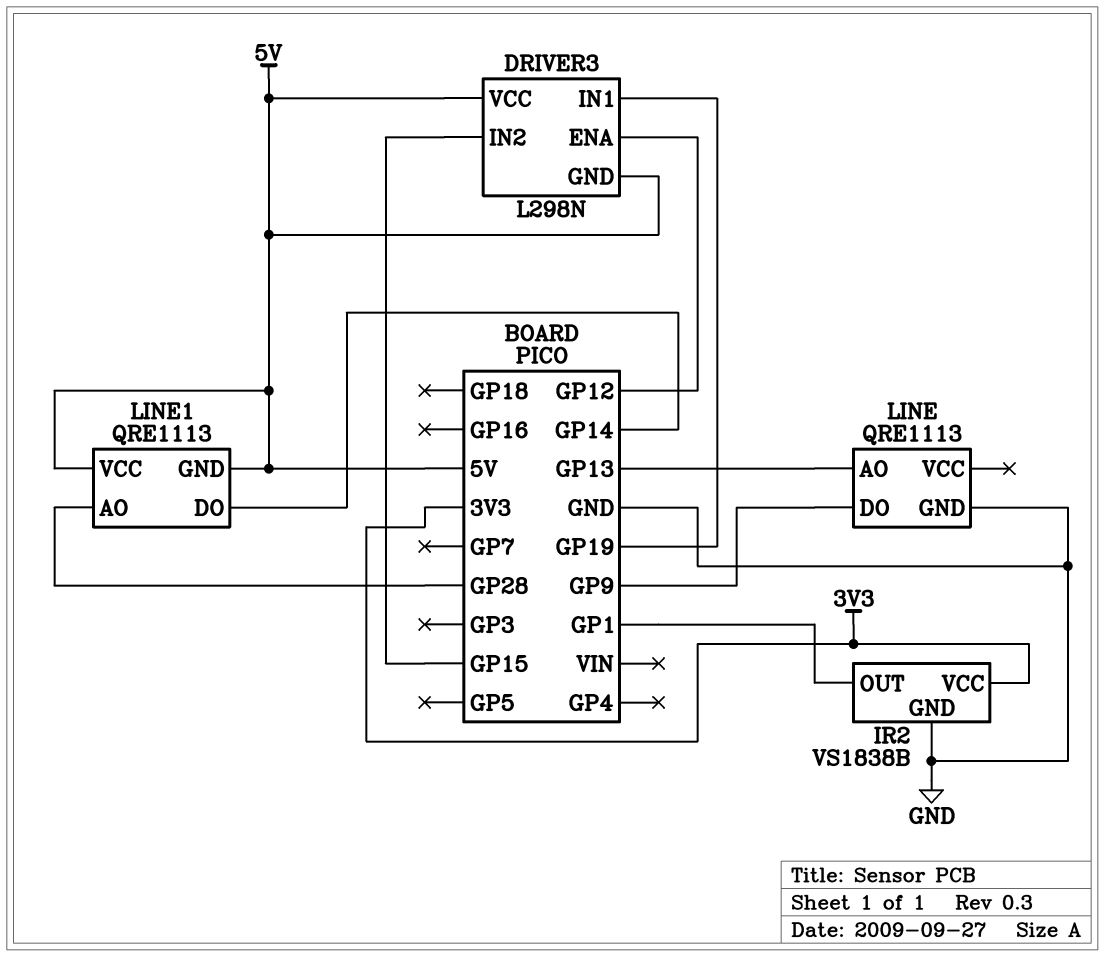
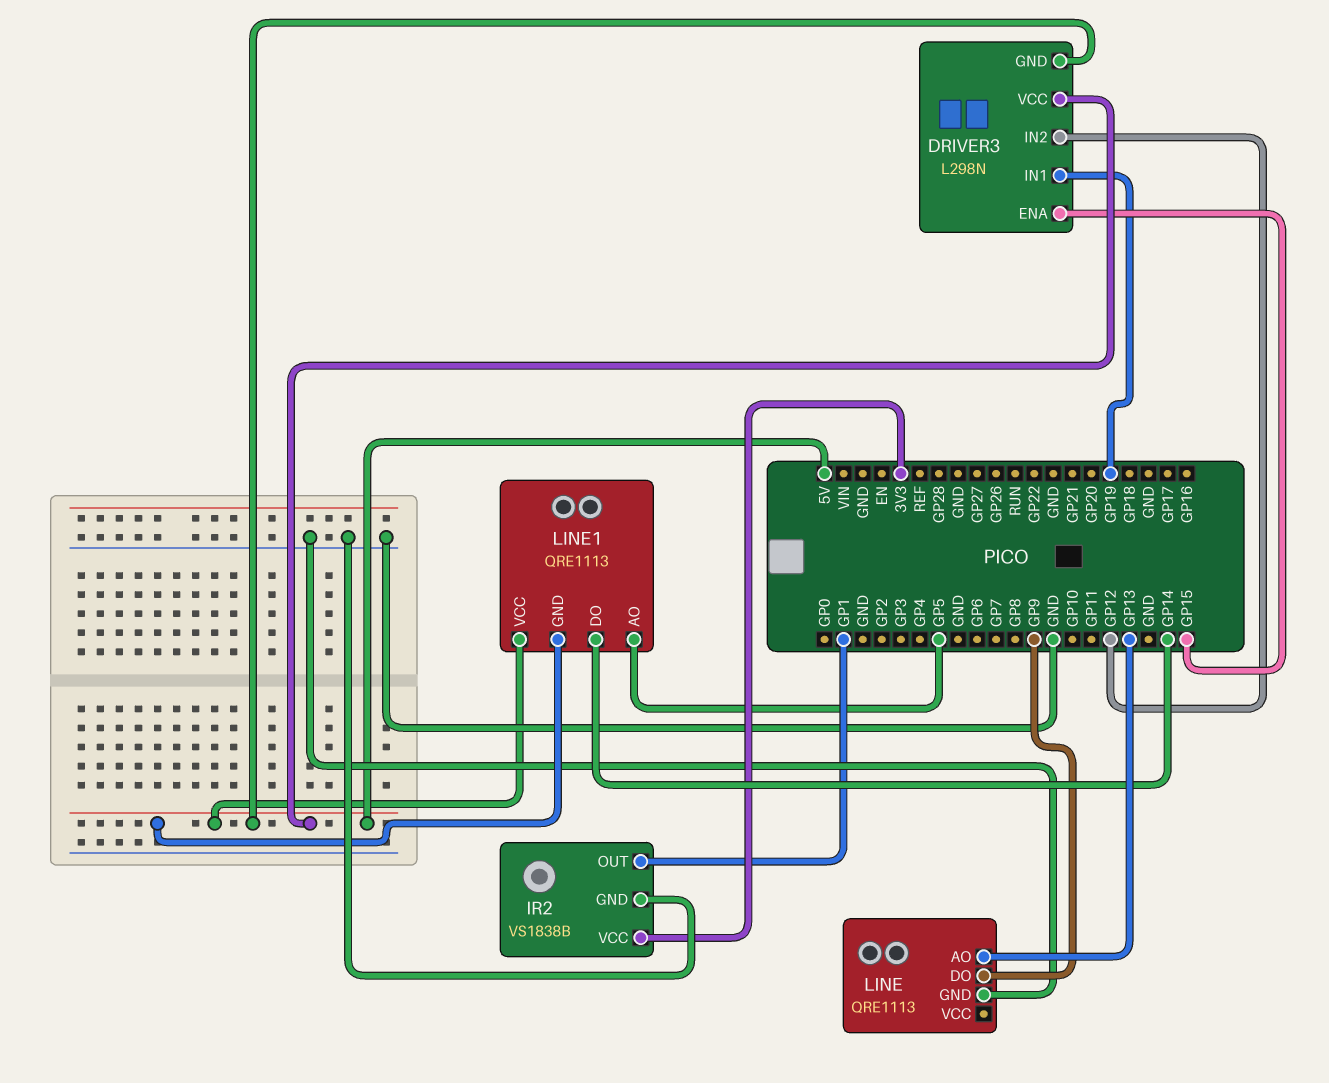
DRIVER3 pin ENA: GP12 -> GP15
DRIVER3 pin IN2: GP15 -> GP12
LINE1 pin AO: GP28 -> GP5

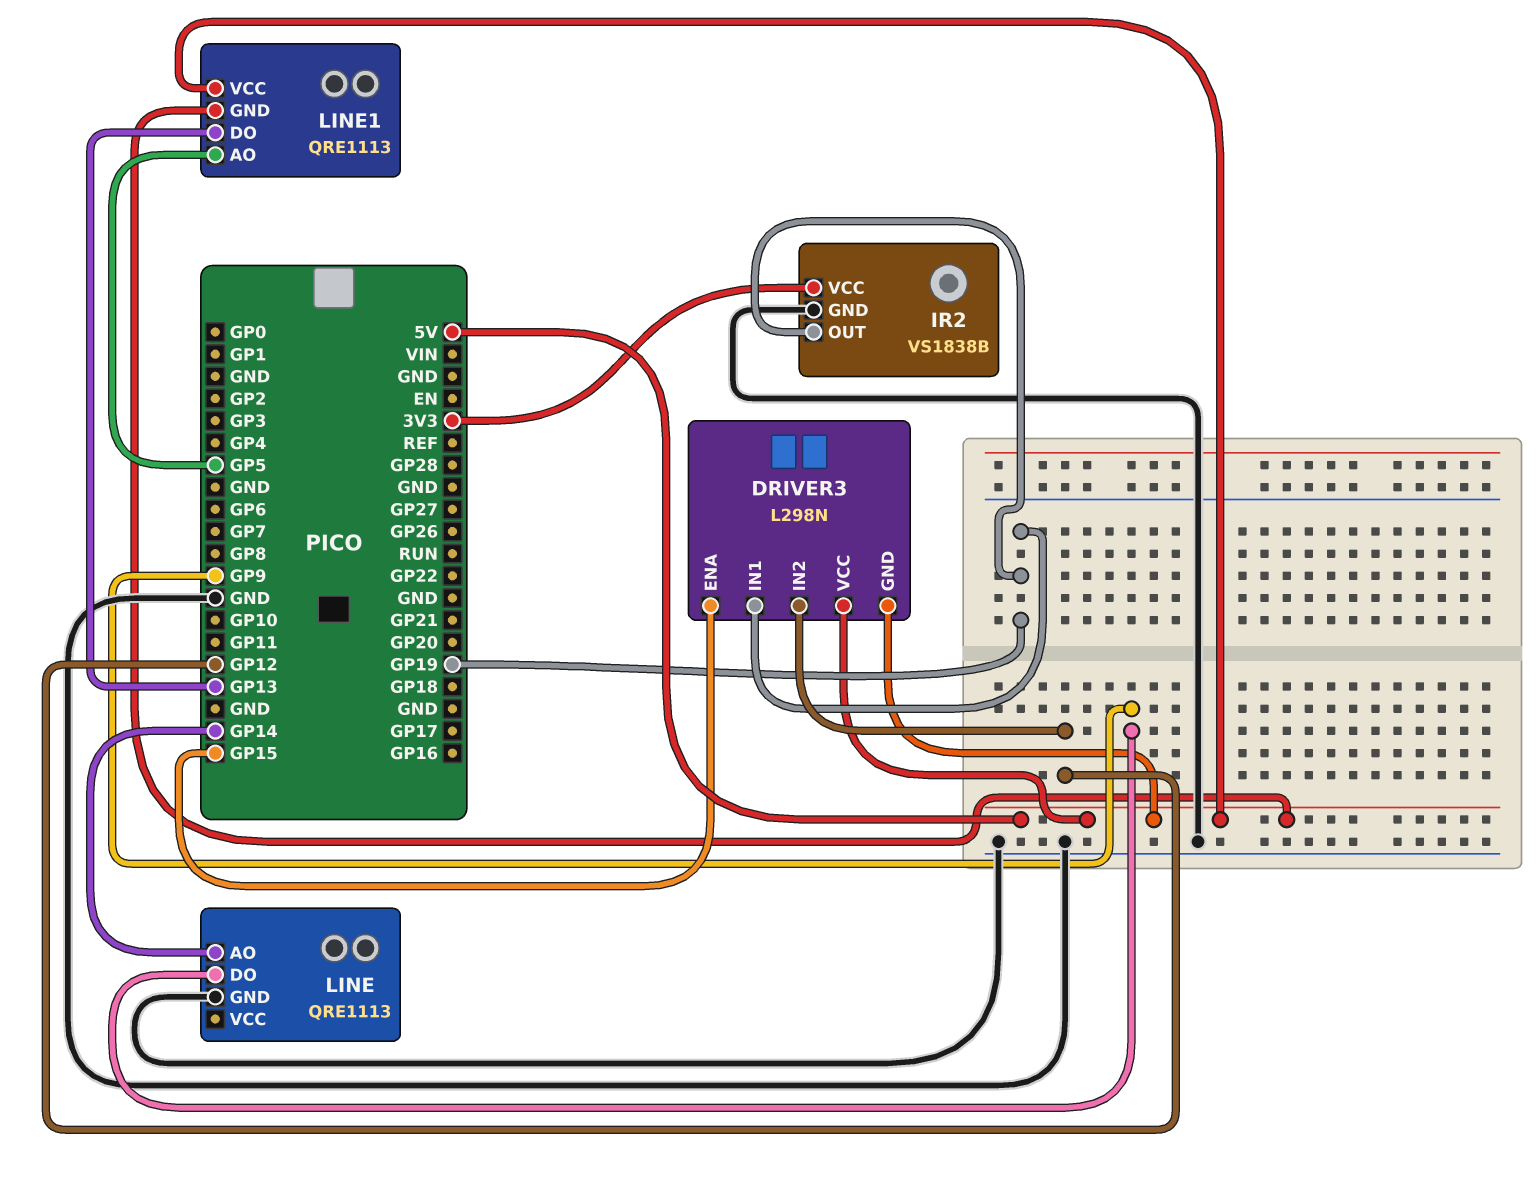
IR2 pin OUT: GP1 -> GP19
LINE pin AO: GP13 -> GP14
LINE1 pin DO: GP14 -> GP13

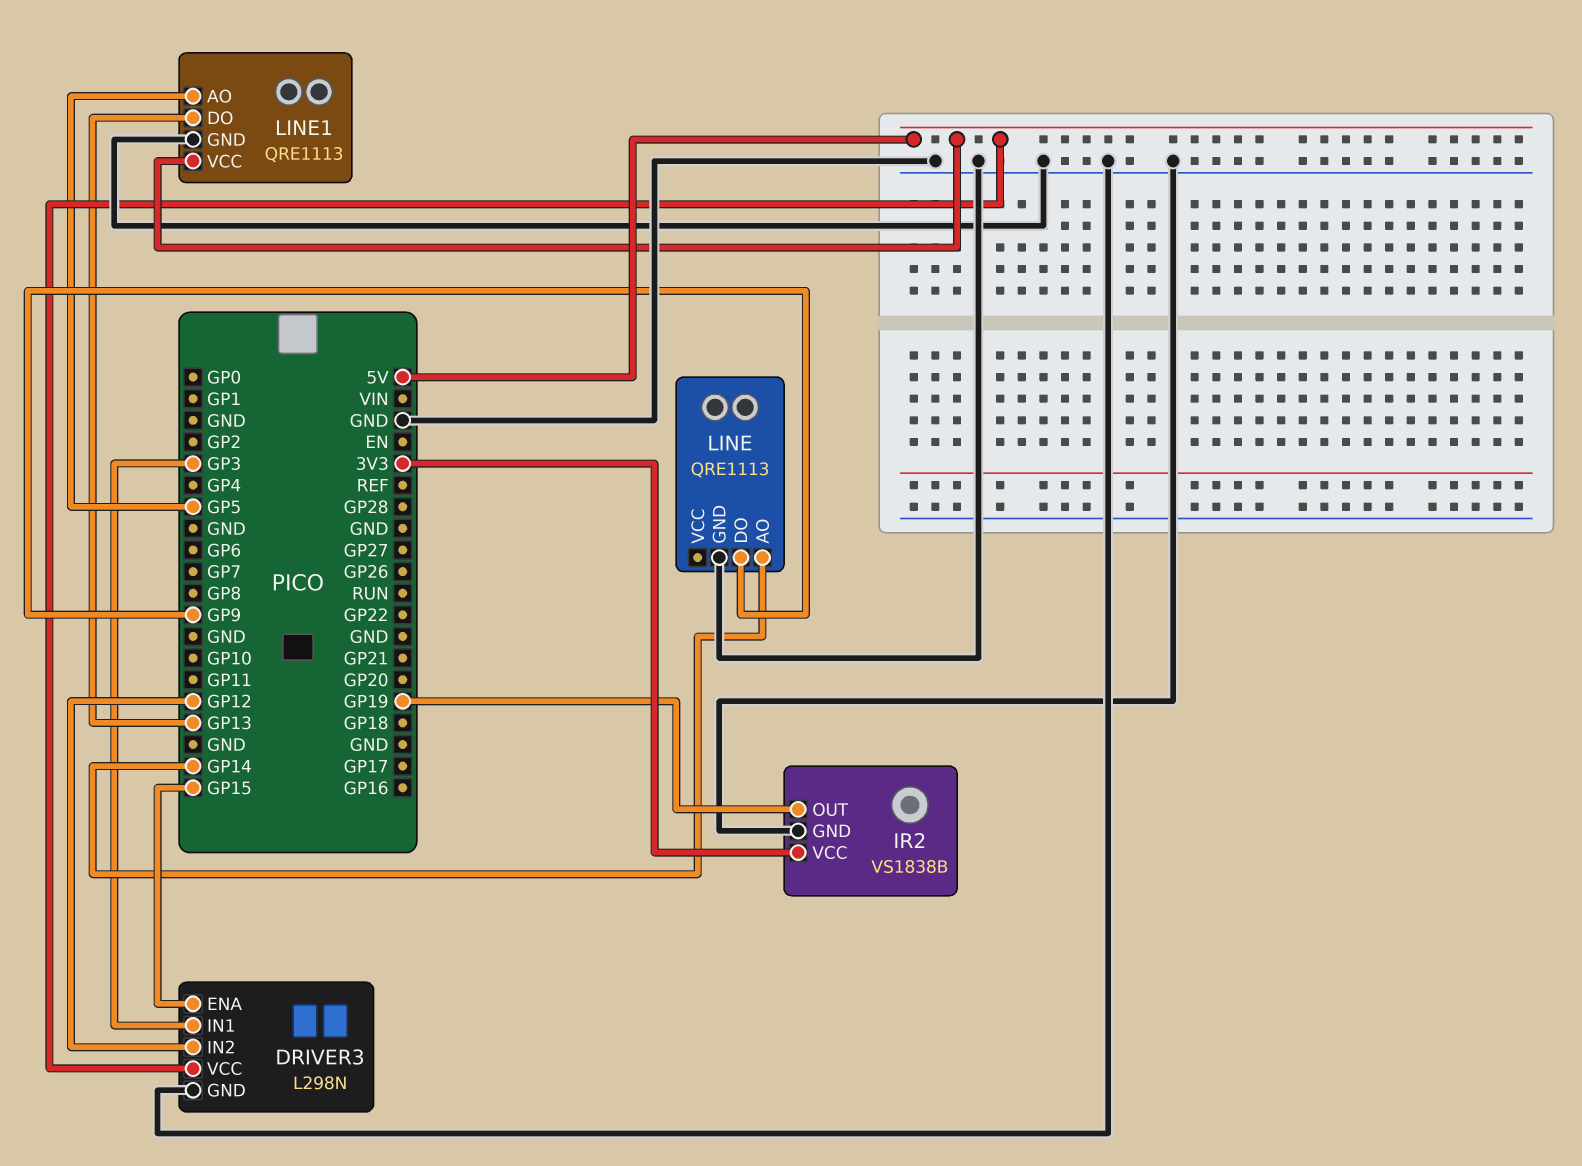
DRIVER3 pin GND: 5V -> GND
DRIVER3 pin IN1: GP19 -> GP3
LINE1 pin GND: 5V -> GND

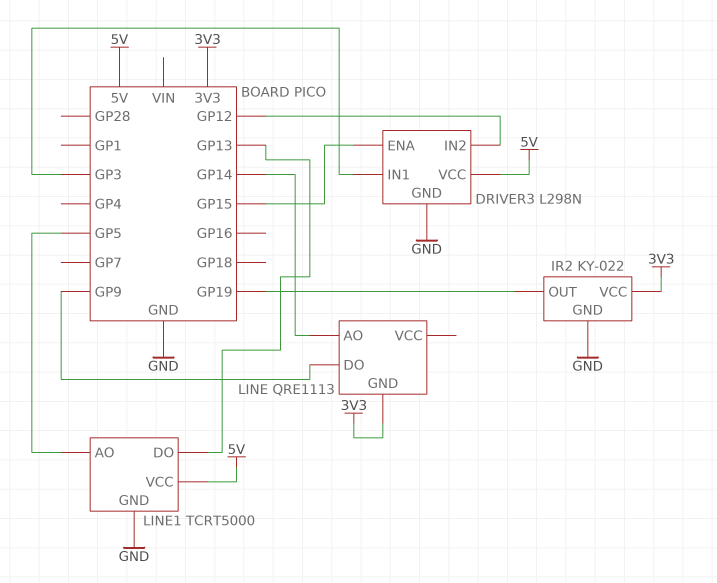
IR2: VS1838B -> KY-022
LINE pin GND: GND -> 3V3
LINE1: QRE1113 -> TCRT5000

